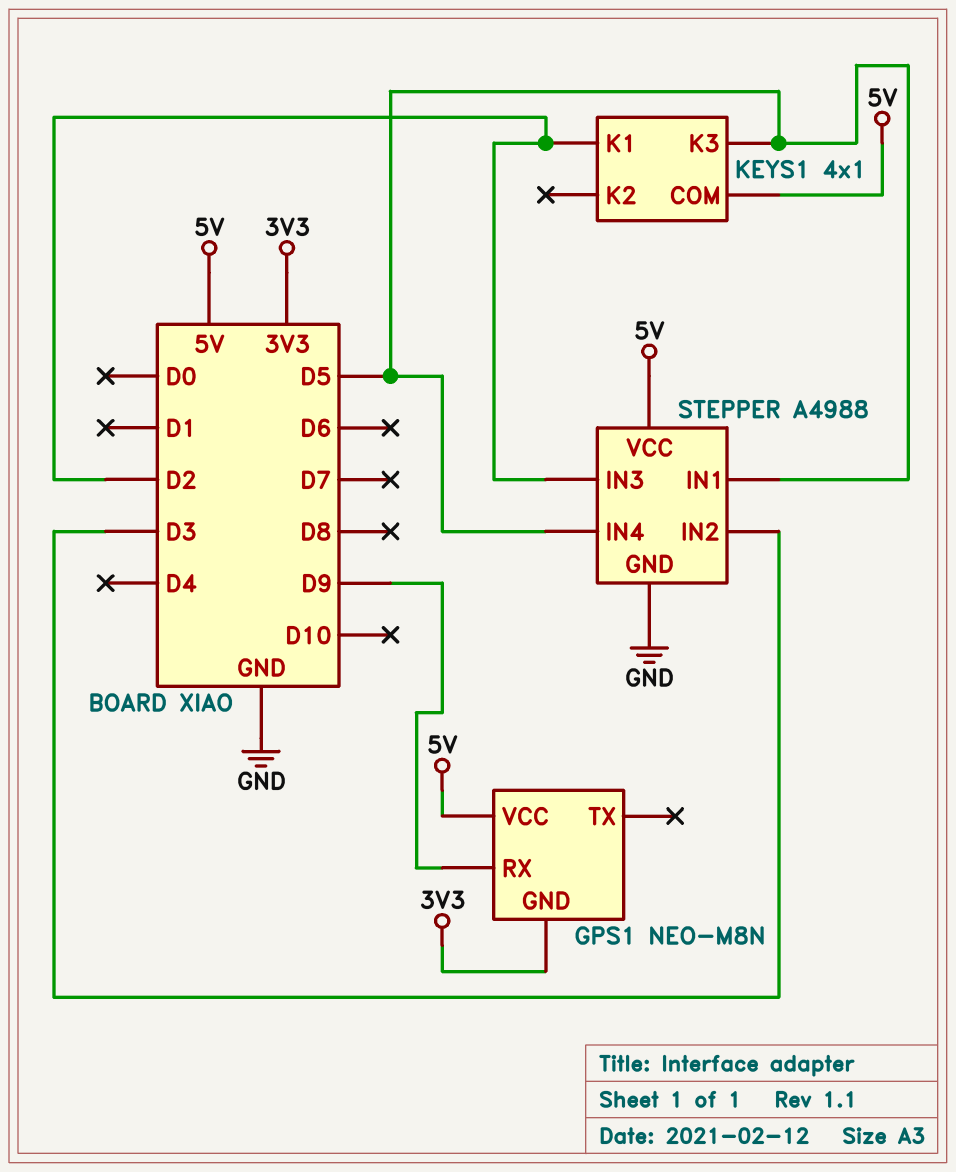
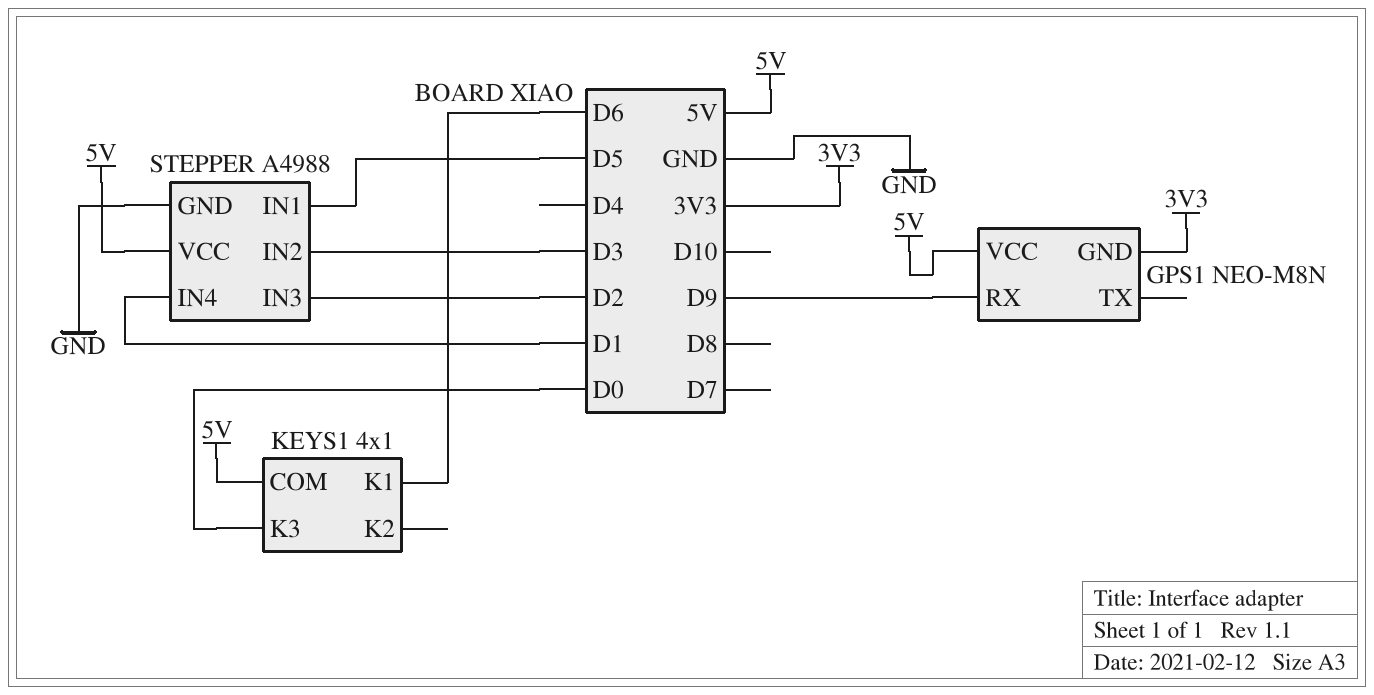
KEYS1 pin K1: D2 -> D6
KEYS1 pin K3: D5 -> D0
STEPPER pin IN4: D5 -> D1

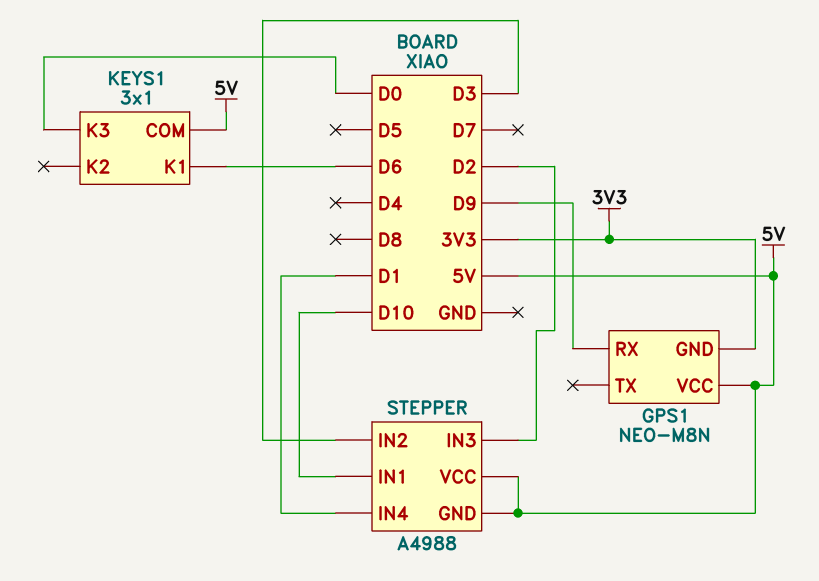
KEYS1: 4x1 -> 3x1
STEPPER pin GND: GND -> 5V
STEPPER pin IN1: D5 -> D10

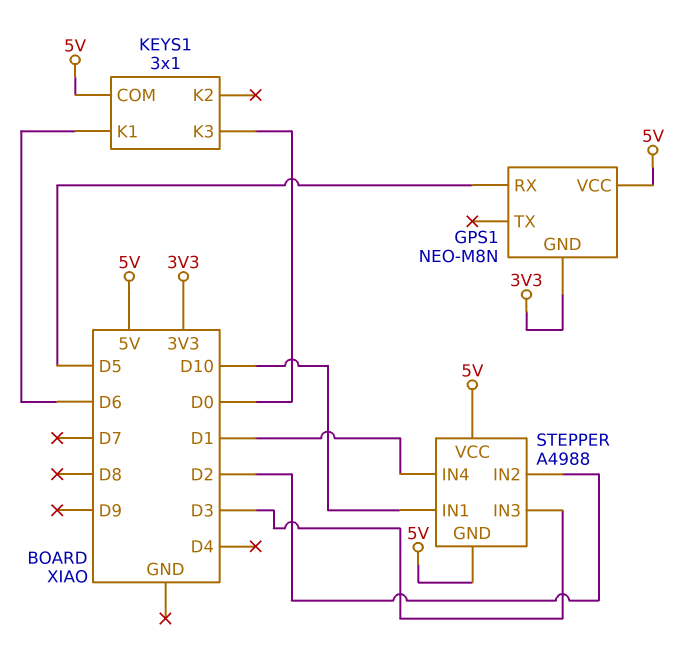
GPS1 pin RX: D9 -> D5
STEPPER pin IN2: D3 -> D2
STEPPER pin IN3: D2 -> D3

